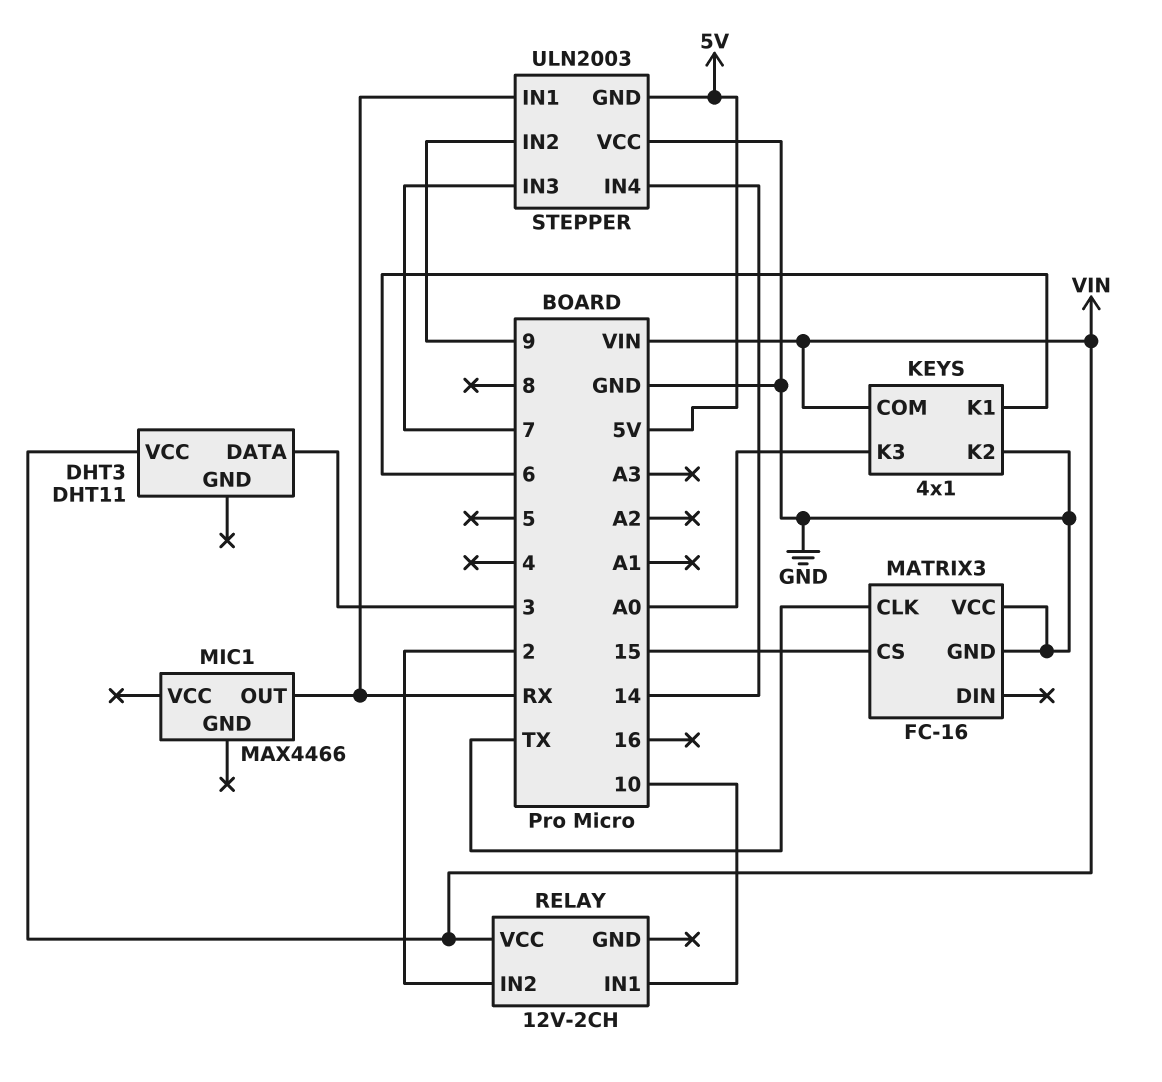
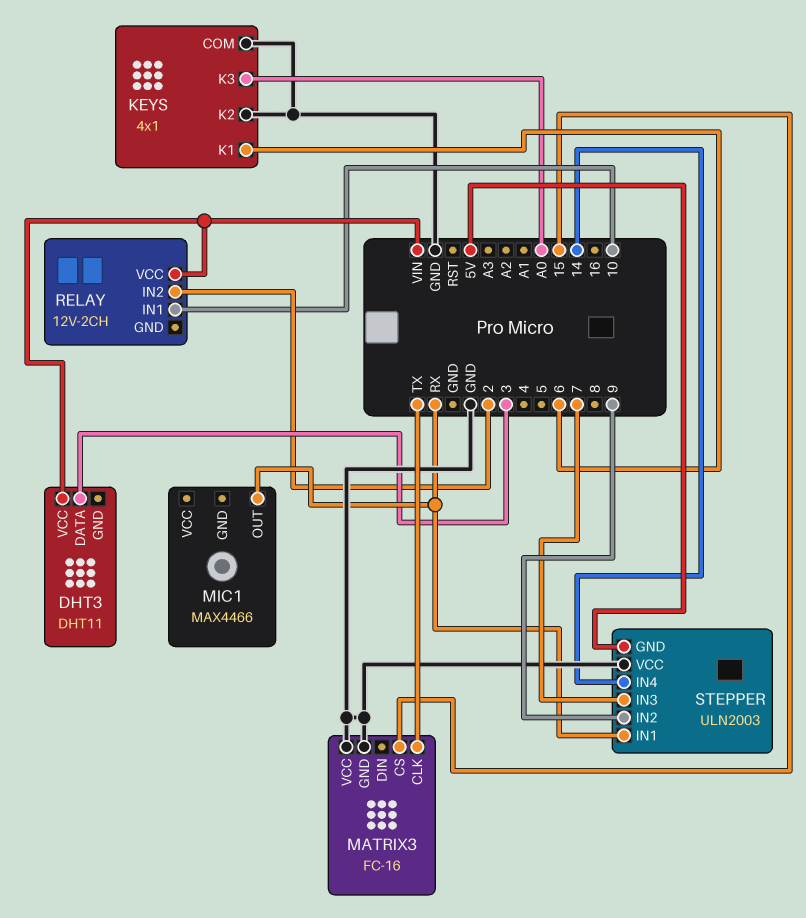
KEYS pin COM: VIN -> GND

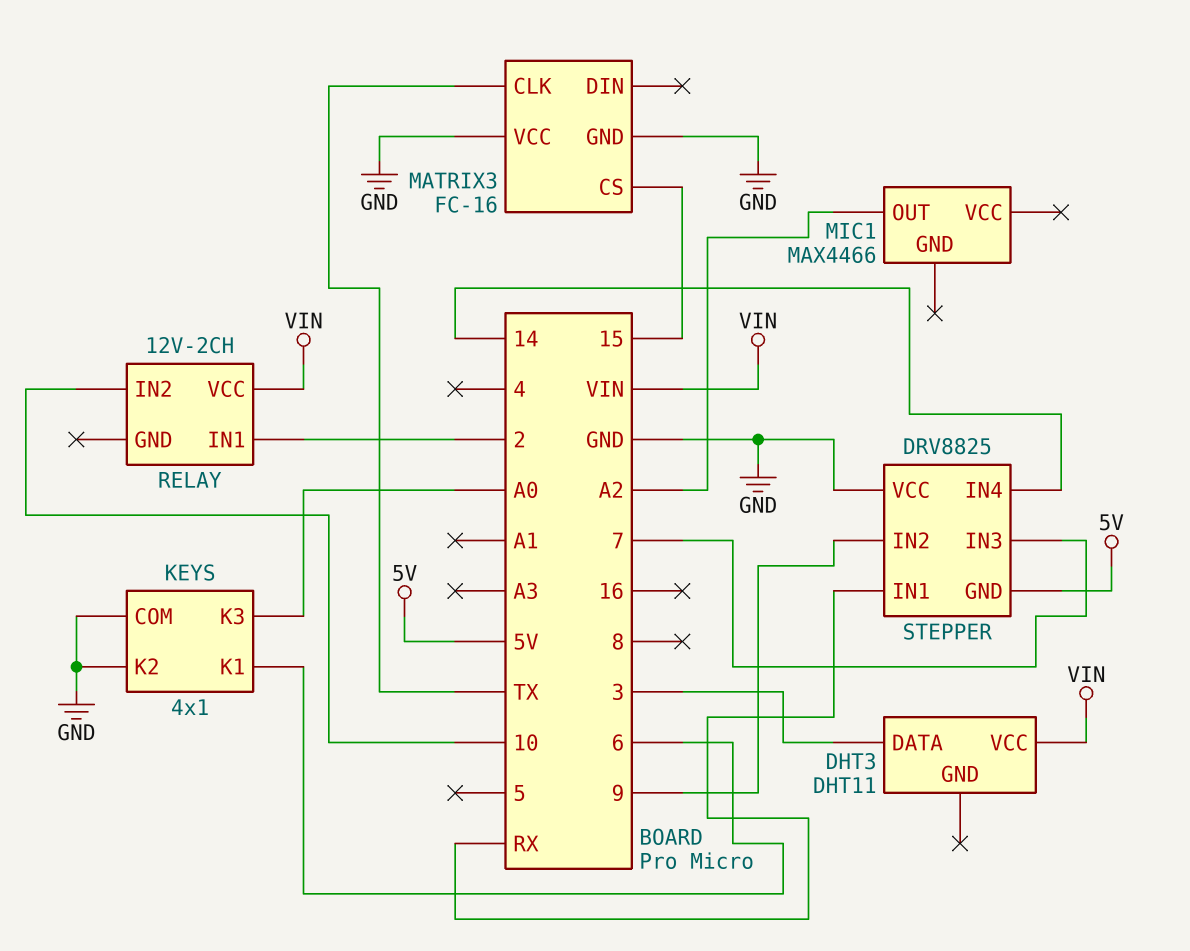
MIC1 pin OUT: RX -> A2
RELAY pin IN1: 10 -> 2
RELAY pin IN2: 2 -> 10
STEPPER: ULN2003 -> DRV8825

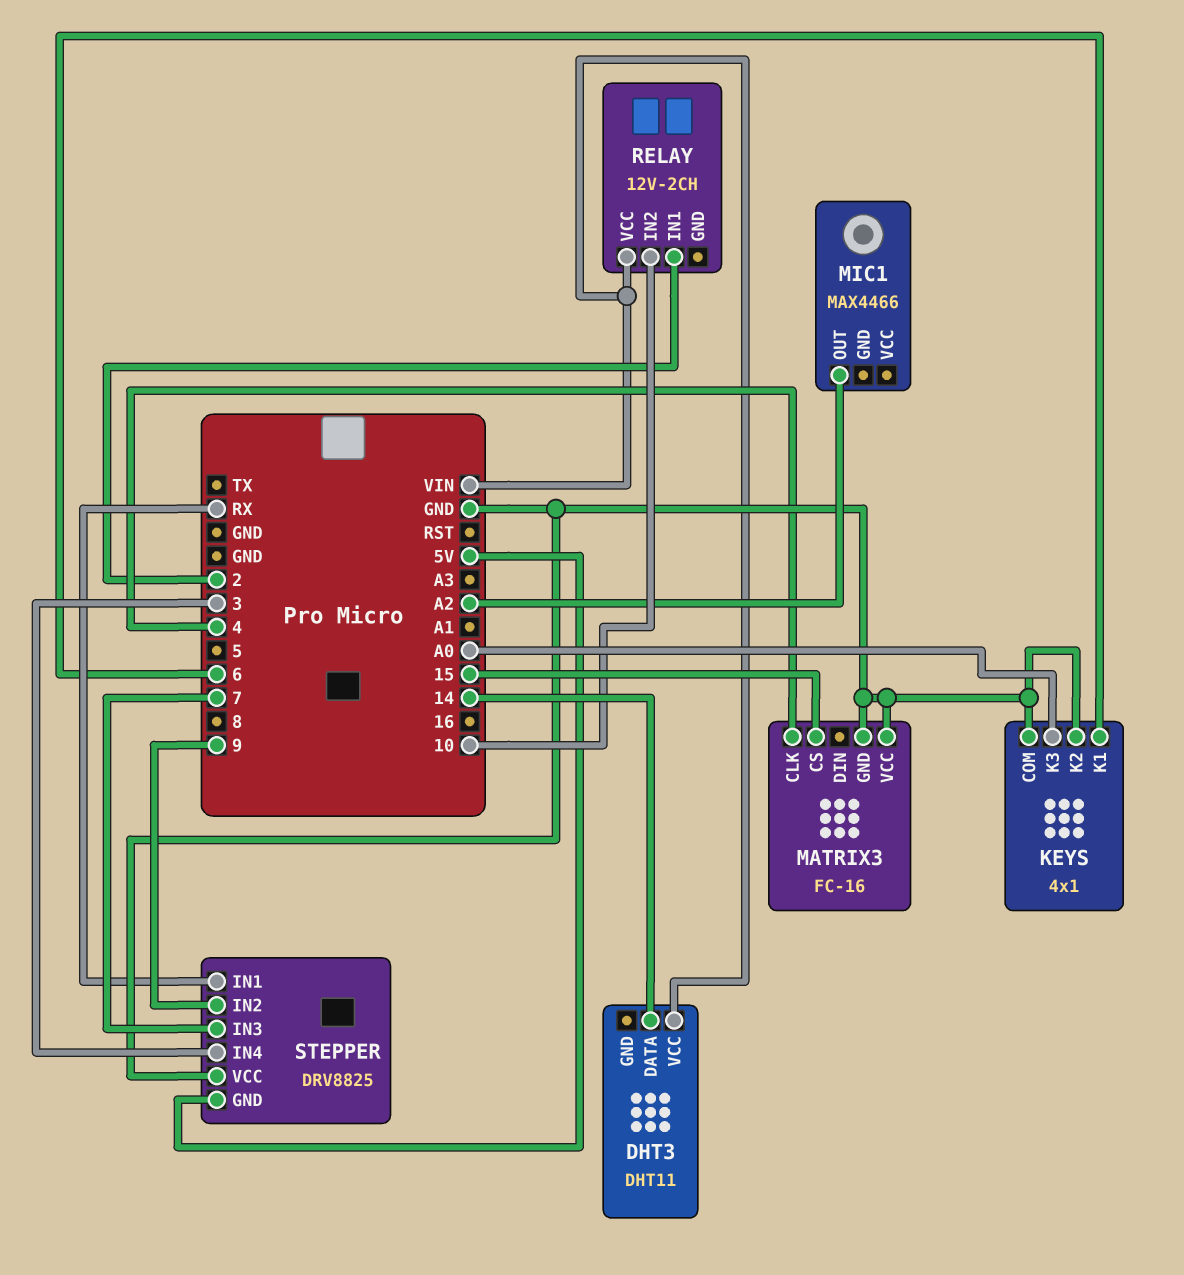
DHT3 pin DATA: 3 -> 14
MATRIX3 pin CLK: TX -> 4
STEPPER pin IN4: 14 -> 3

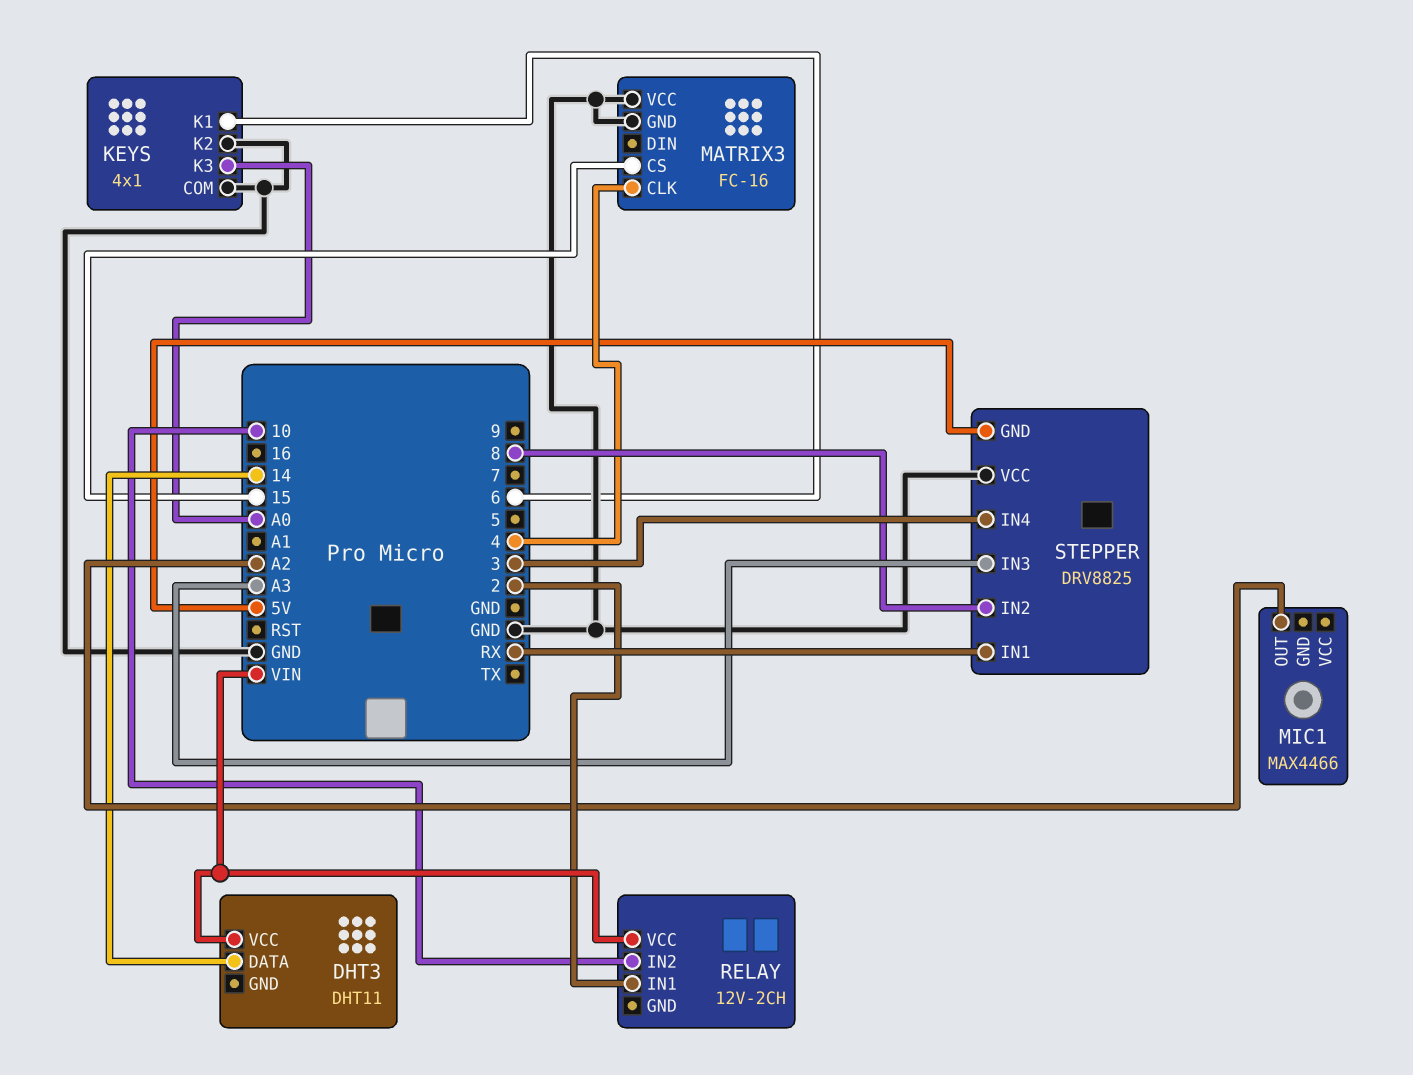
STEPPER pin IN2: 9 -> 8
STEPPER pin IN3: 7 -> A3

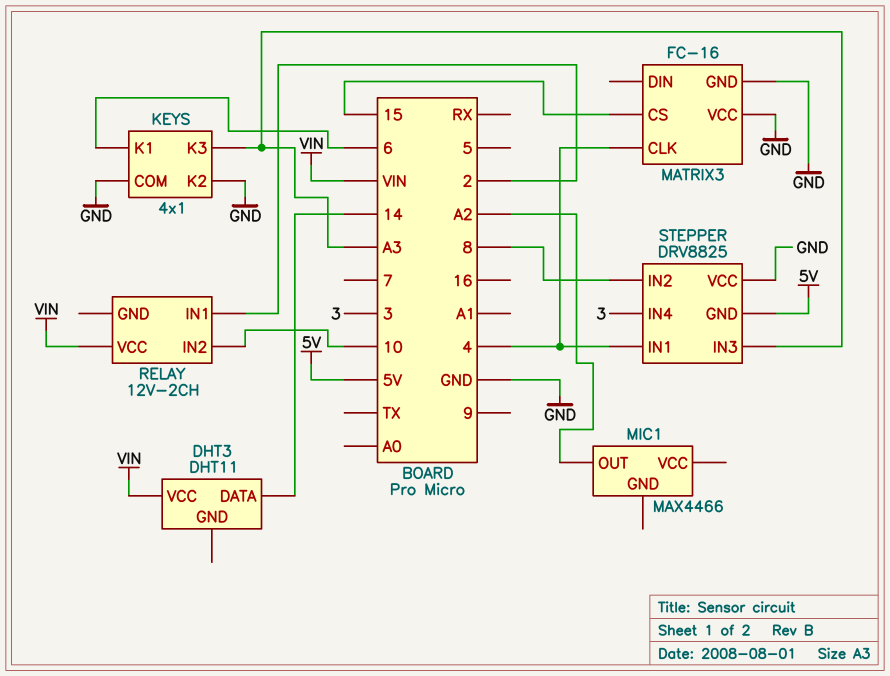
KEYS pin K3: A0 -> A3
STEPPER pin IN1: RX -> 4

